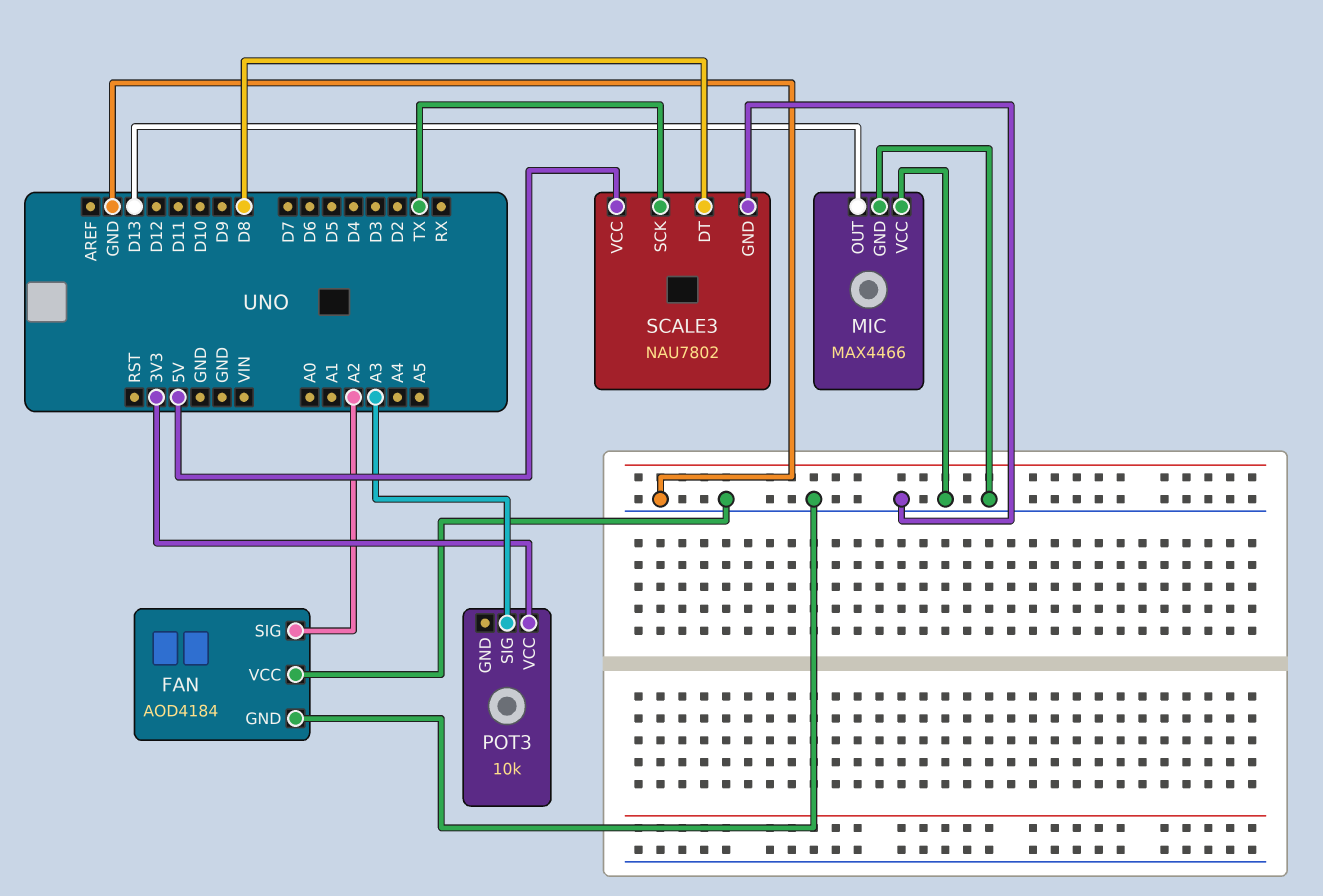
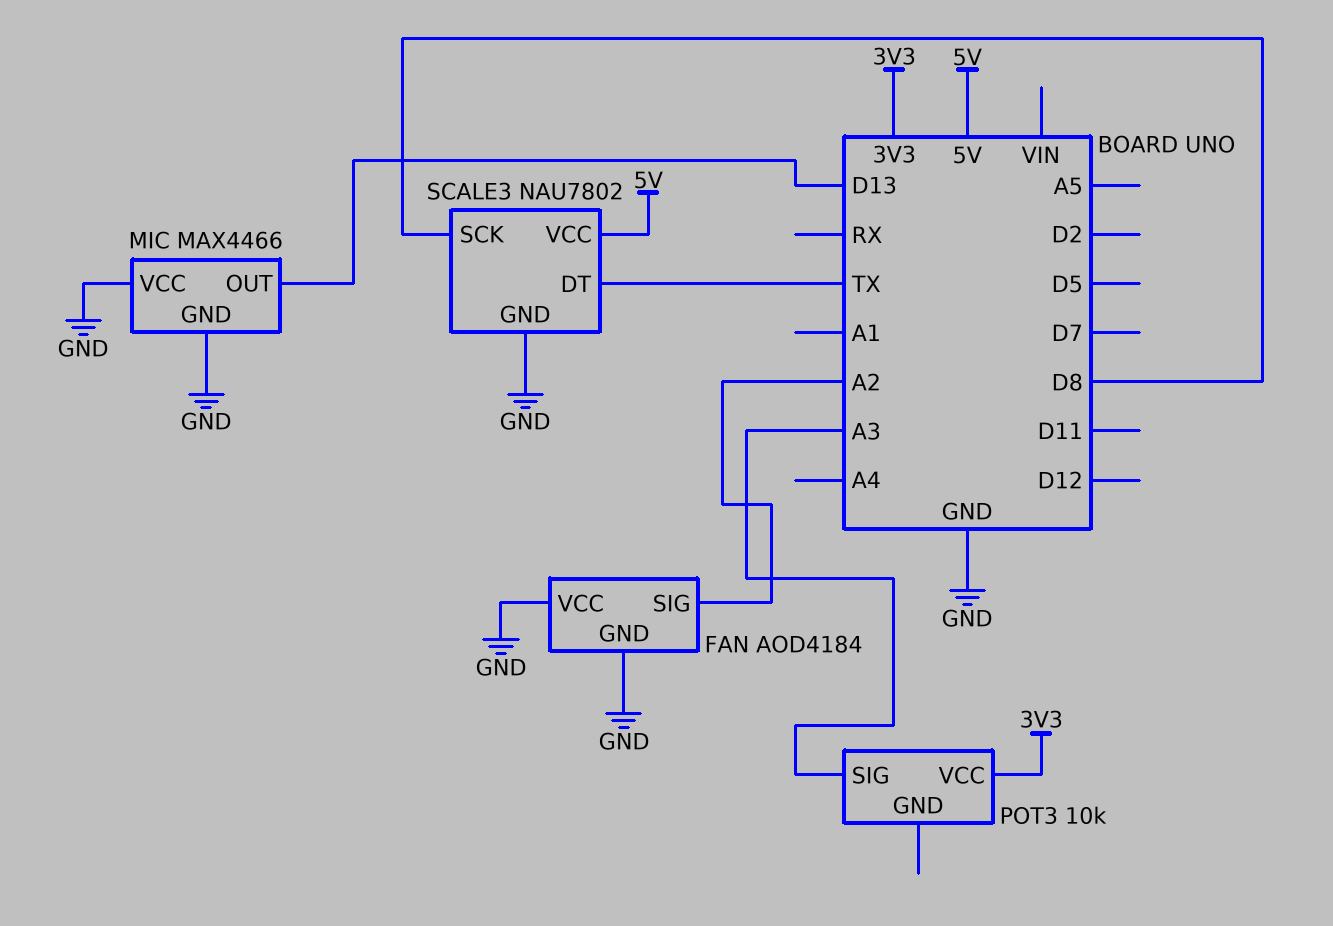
SCALE3 pin DT: D8 -> TX
SCALE3 pin SCK: TX -> D8

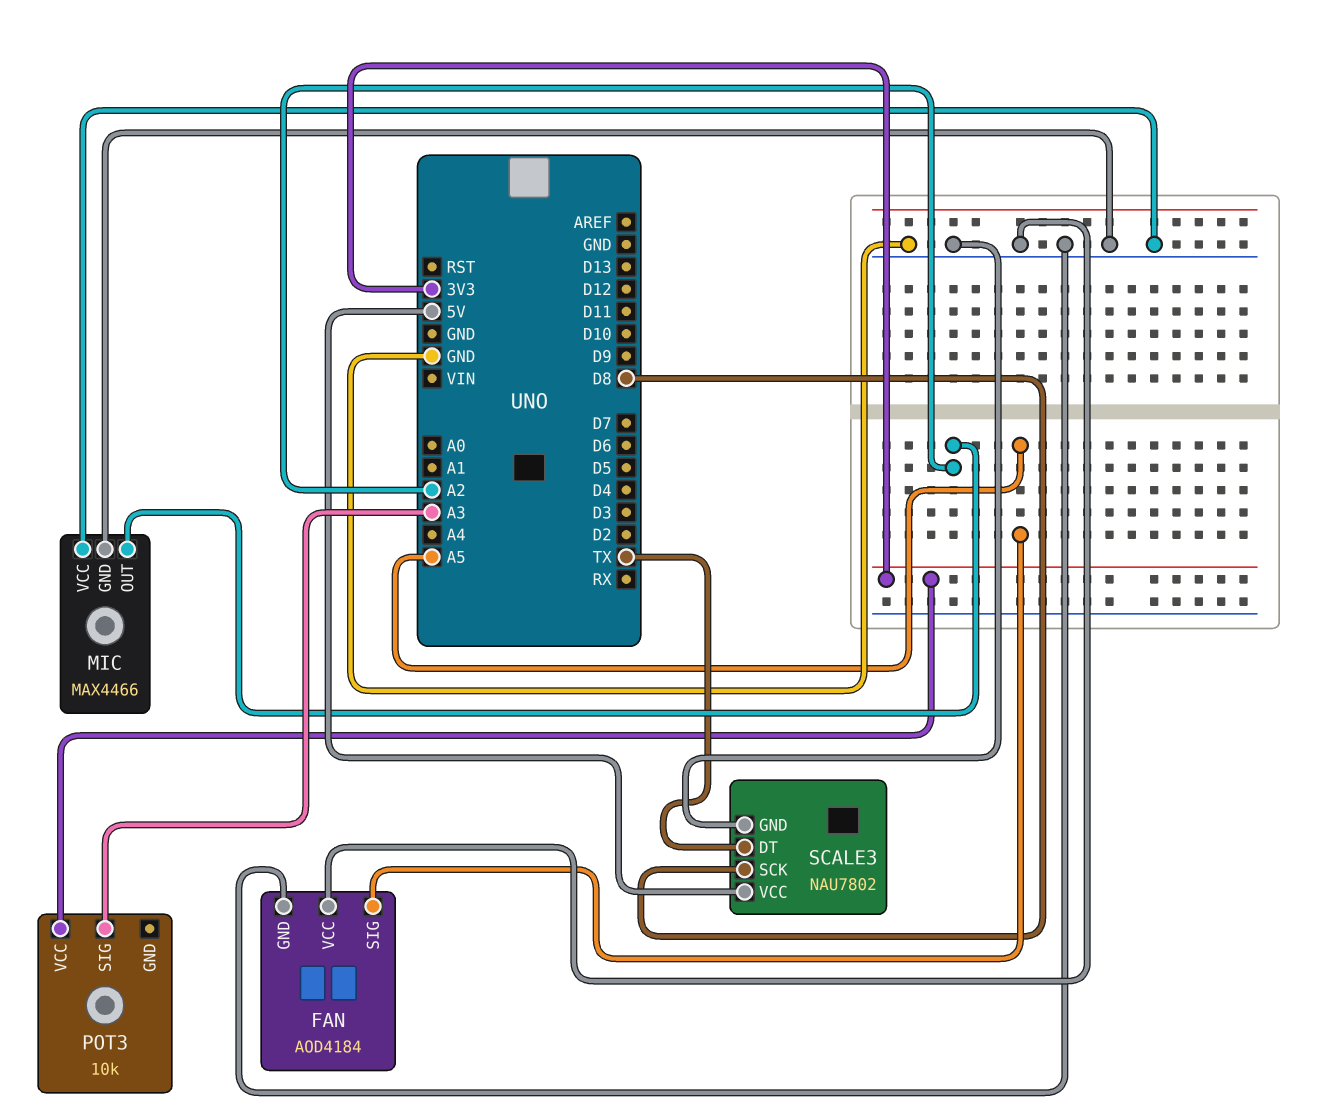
FAN pin SIG: A2 -> A5
MIC pin OUT: D13 -> A2

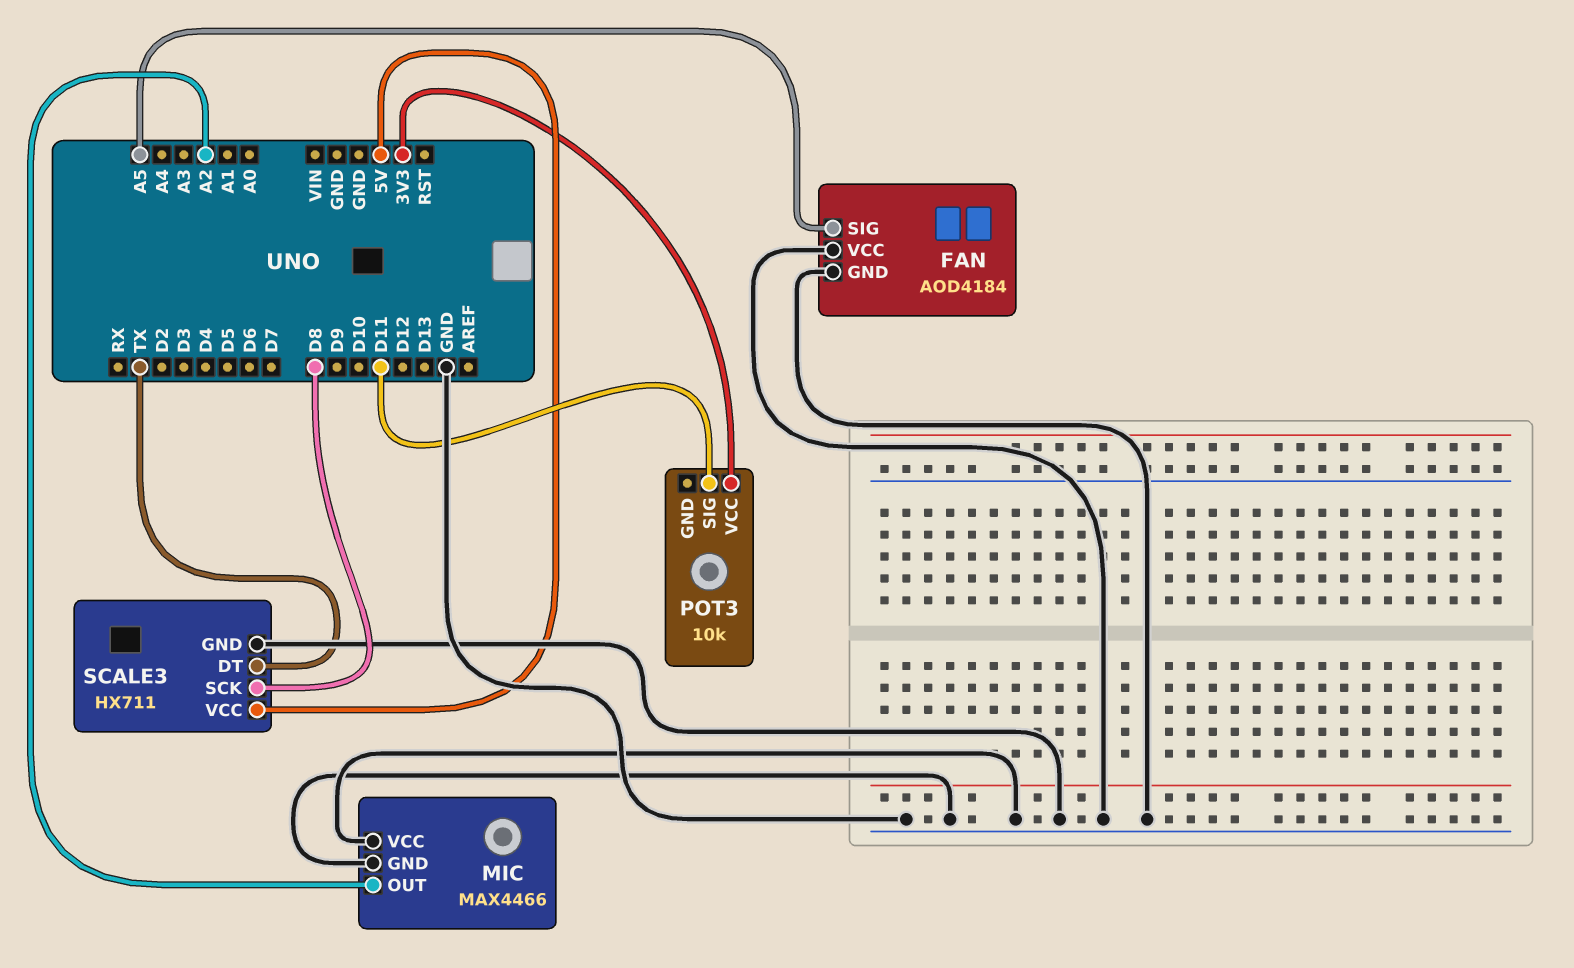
POT3 pin SIG: A3 -> D11
SCALE3: NAU7802 -> HX711

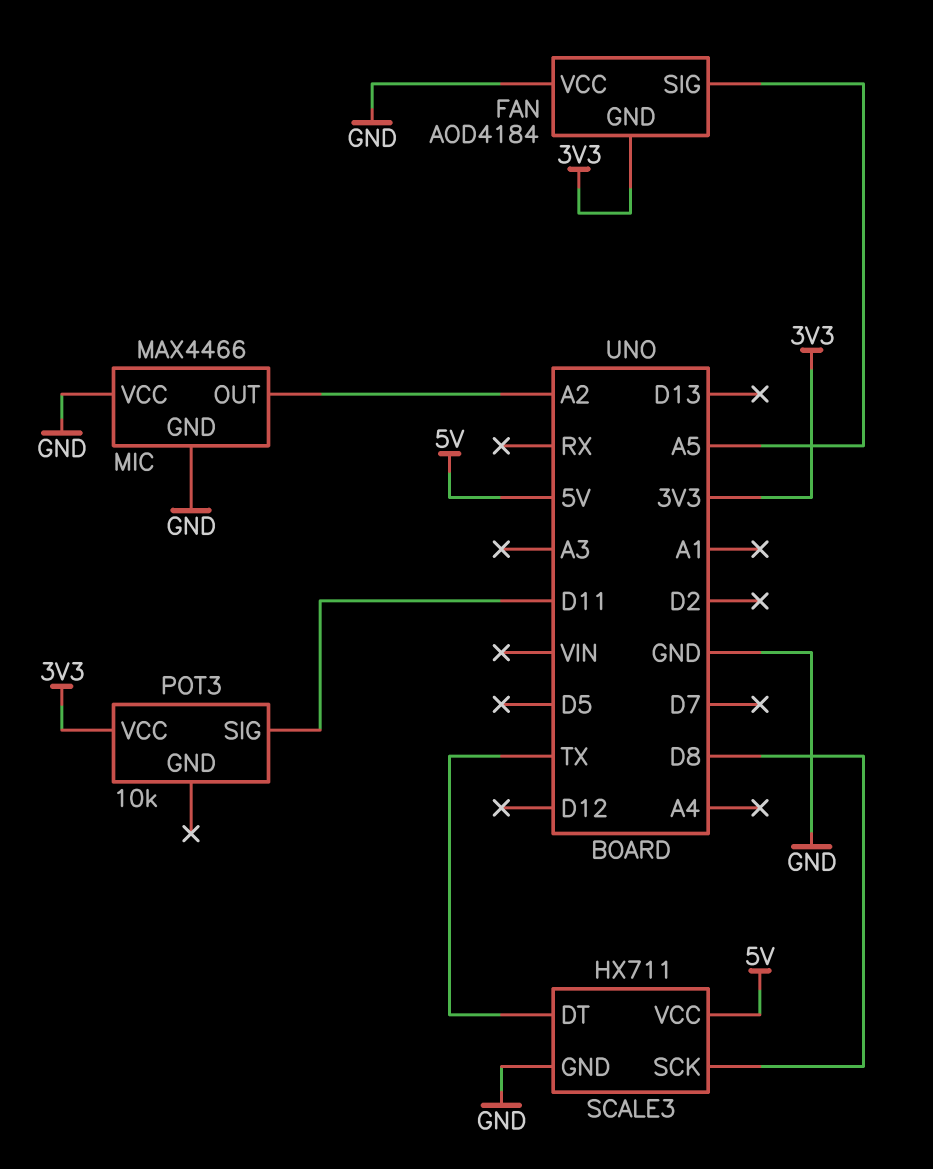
FAN pin GND: GND -> 3V3

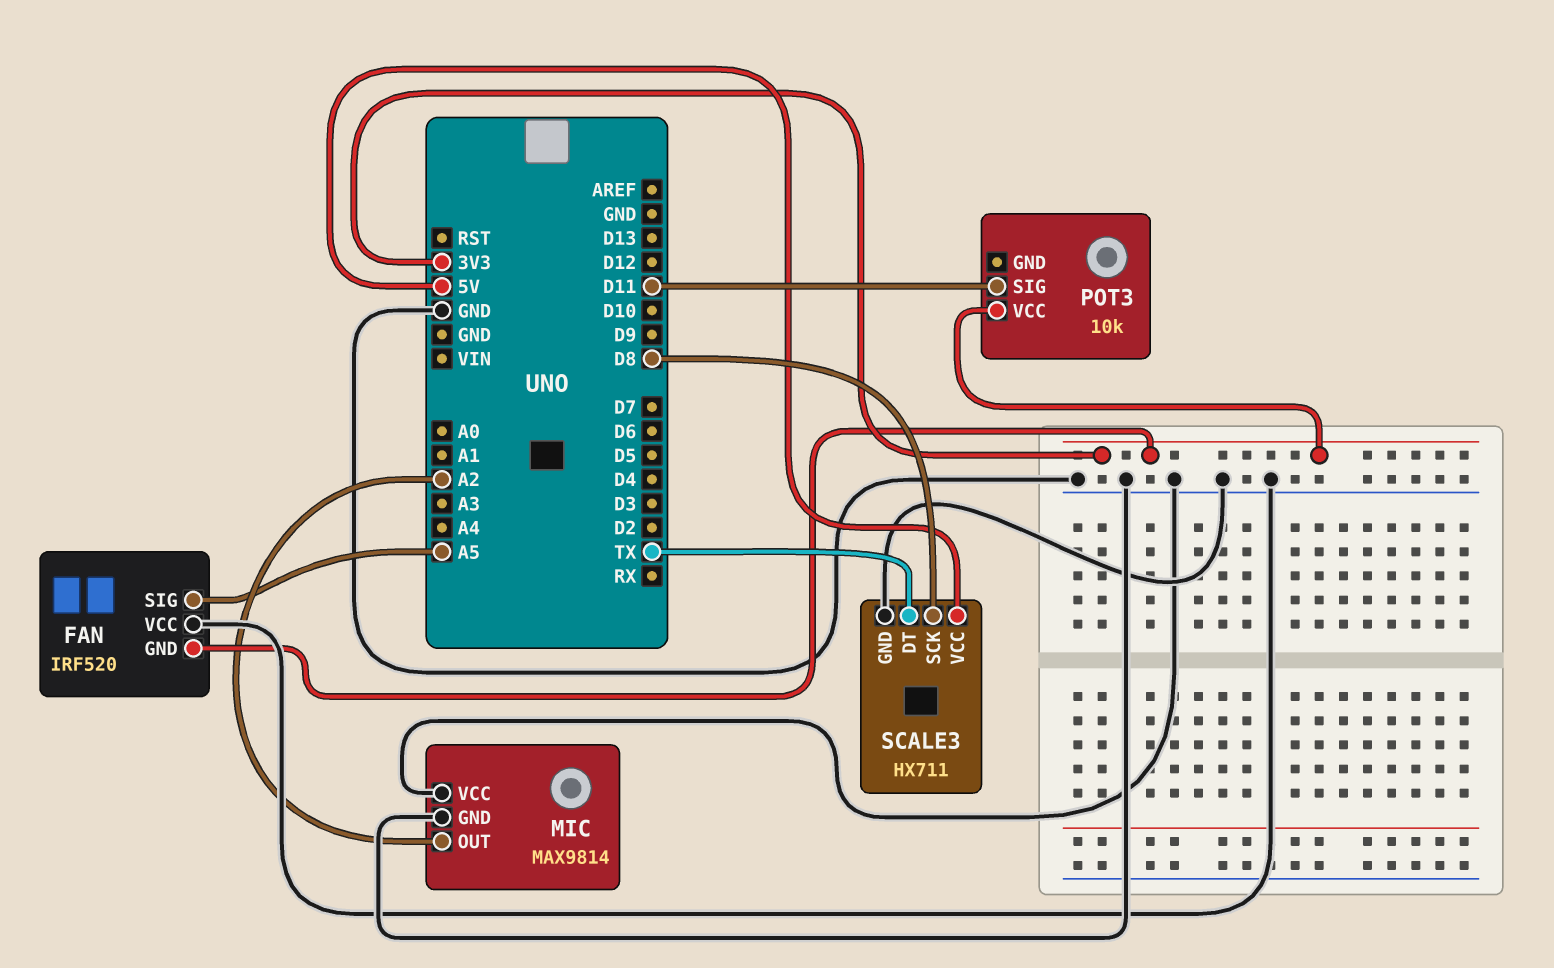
FAN: AOD4184 -> IRF520
MIC: MAX4466 -> MAX9814

